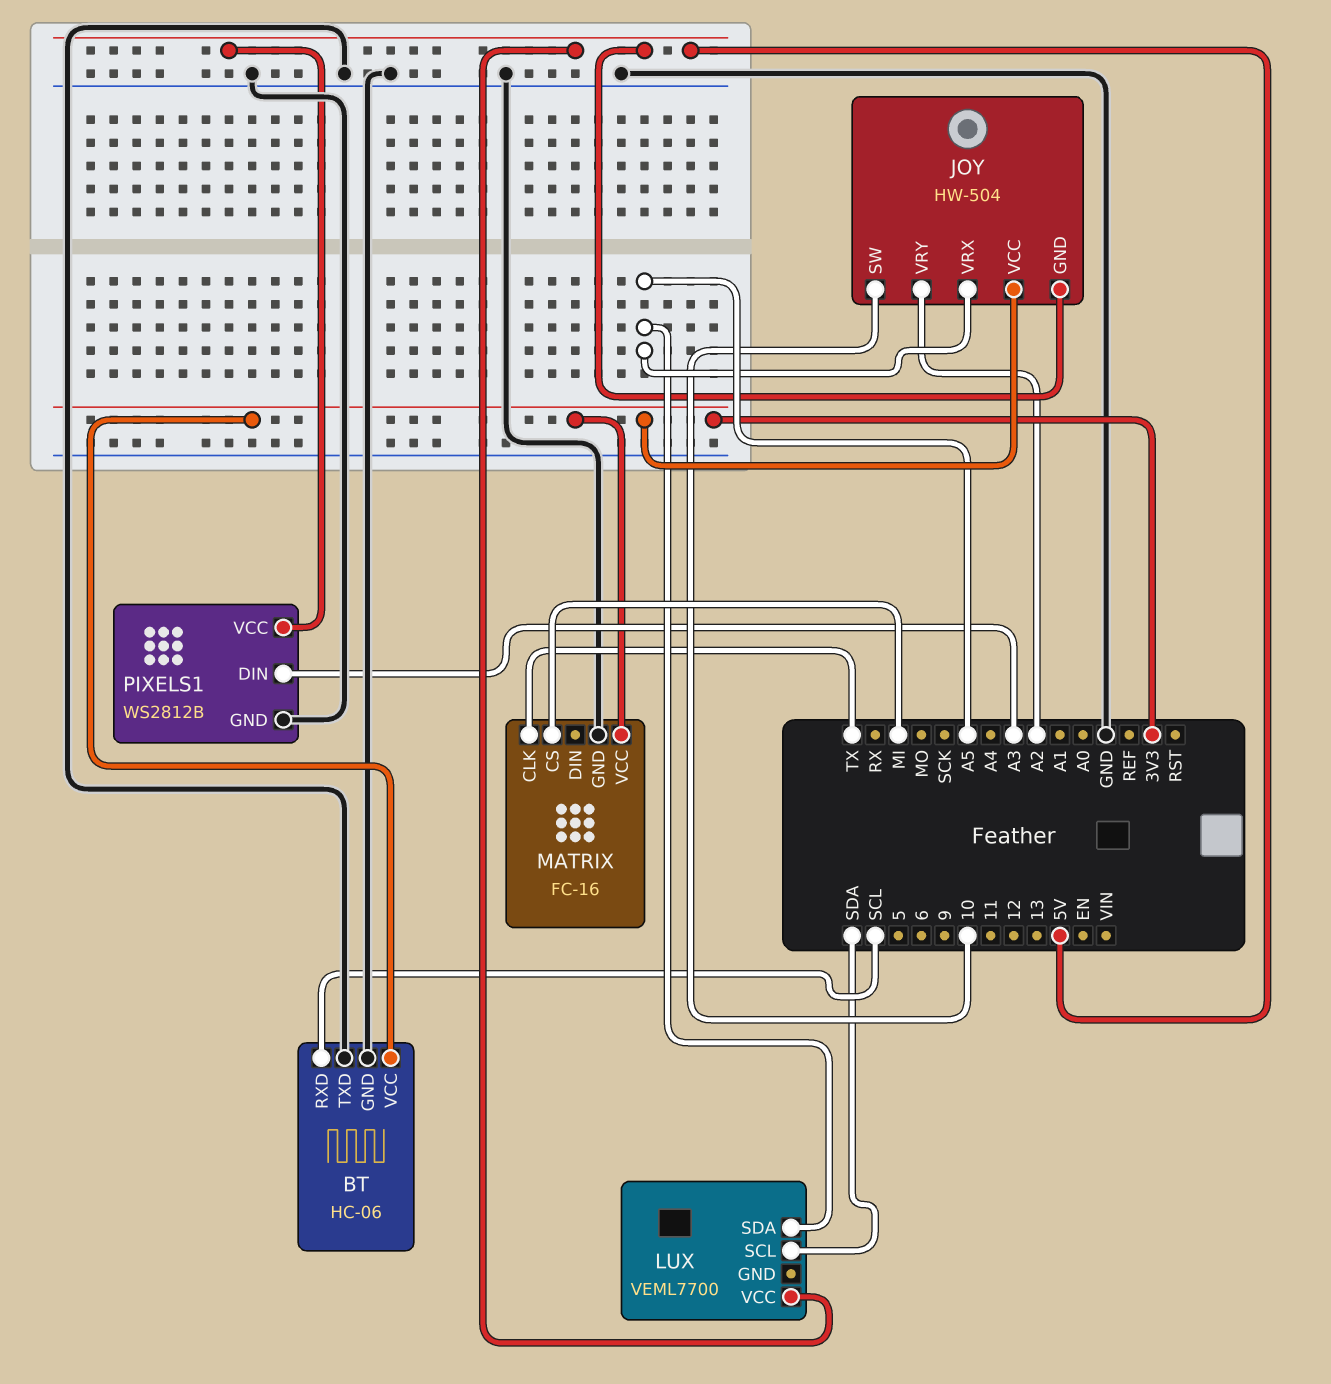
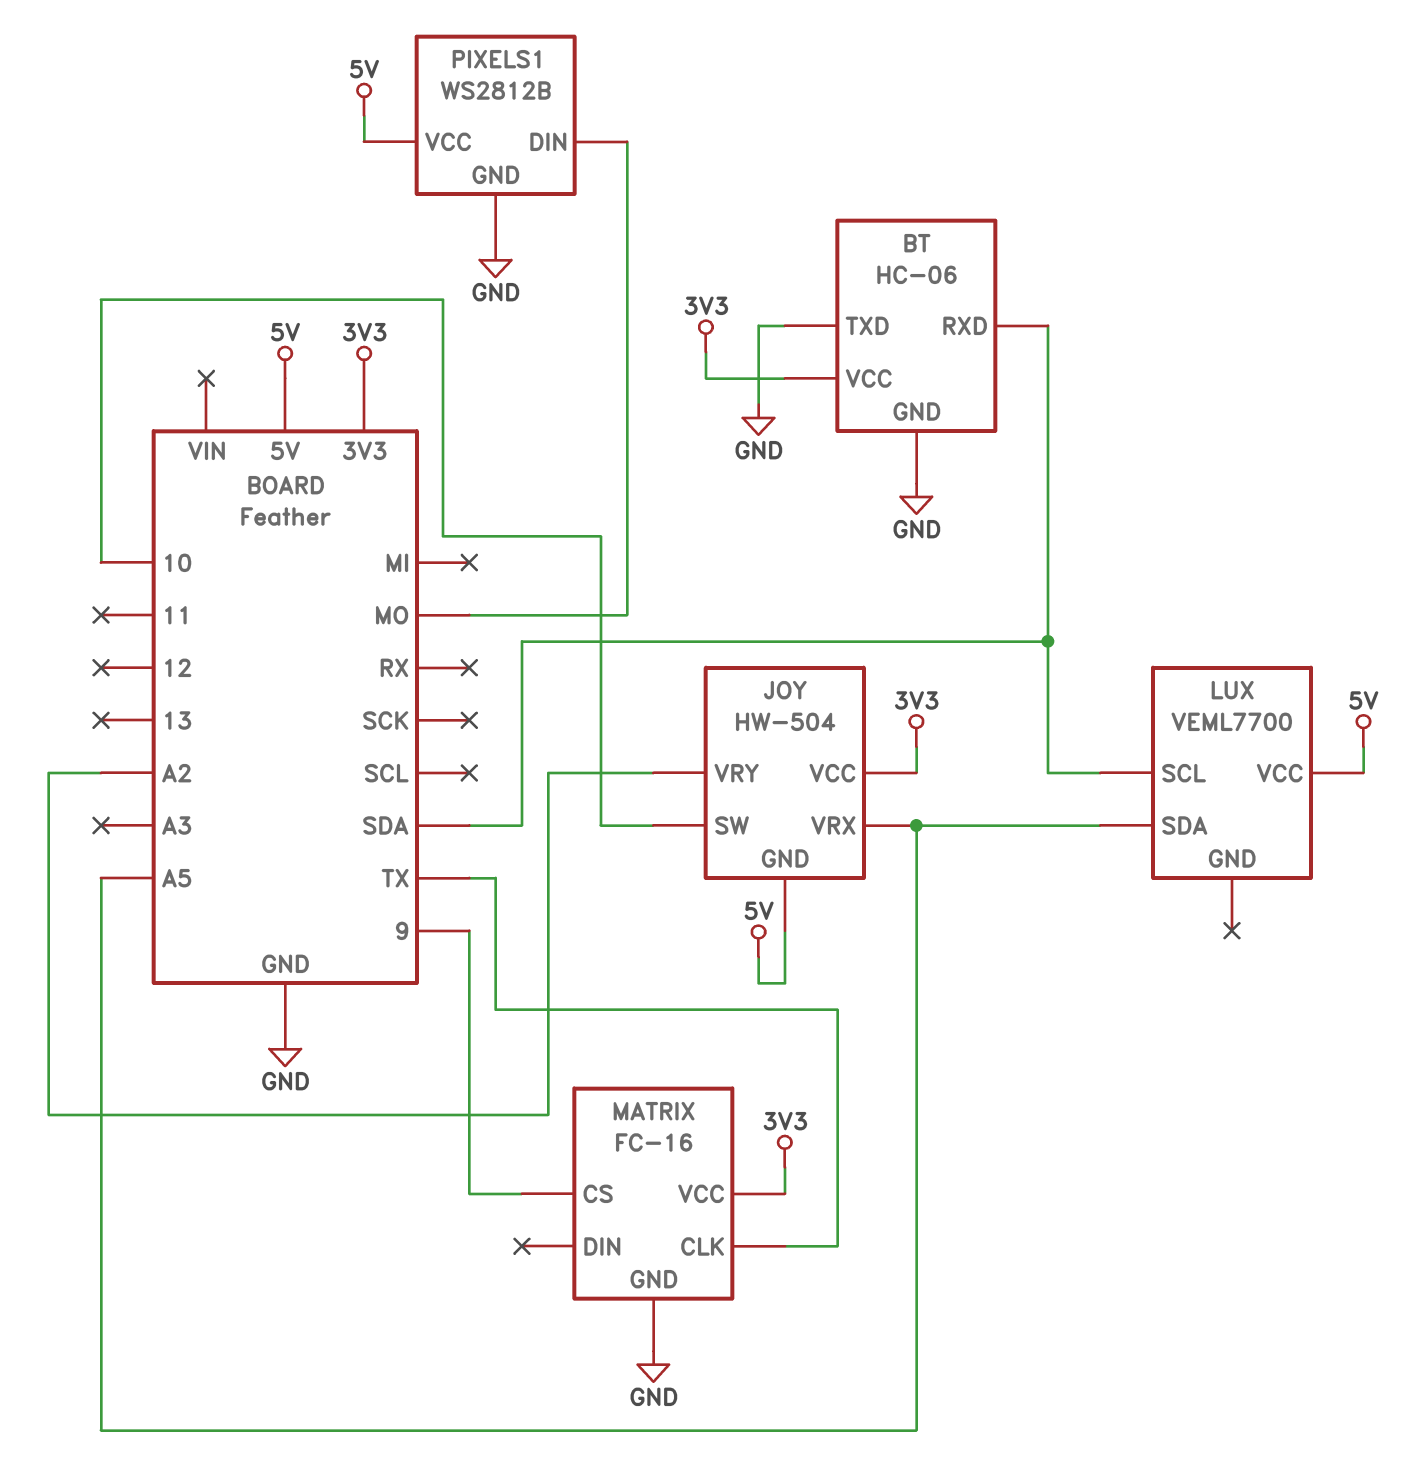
BT pin RXD: SCL -> SDA
MATRIX pin CS: MI -> 9
PIXELS1 pin DIN: A3 -> MO

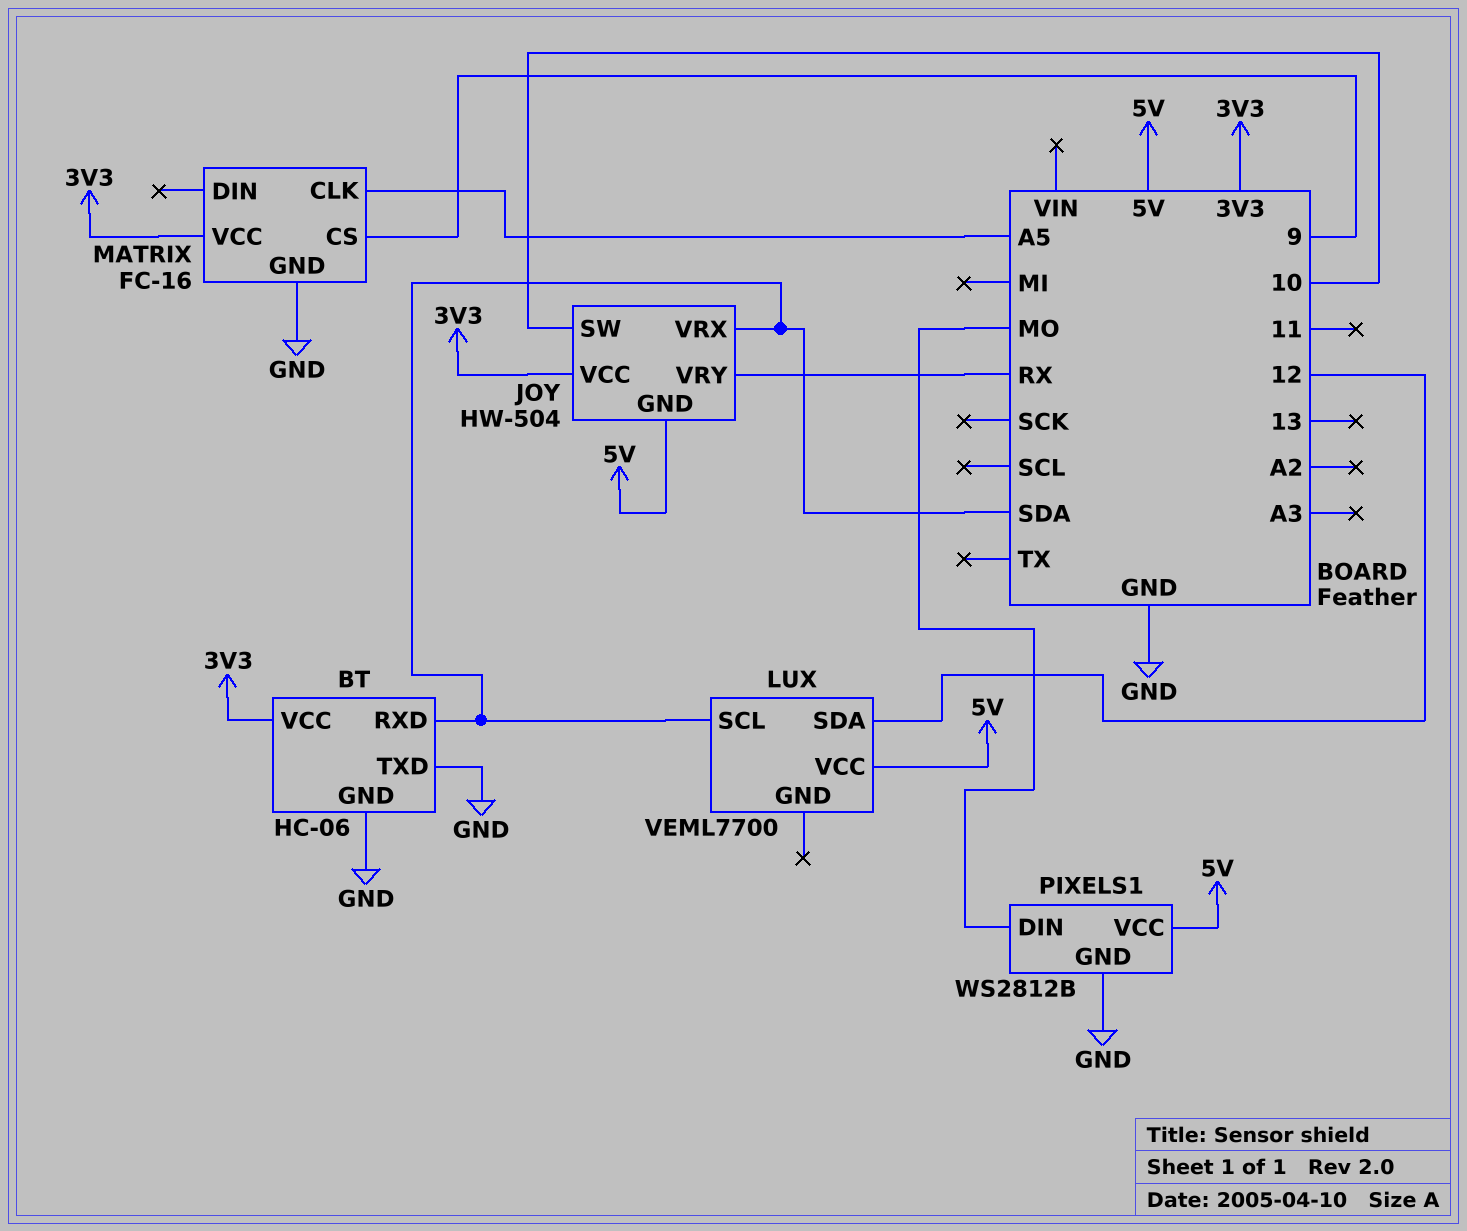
JOY pin VRX: A5 -> SDA
JOY pin VRY: A2 -> RX
LUX pin SDA: A5 -> 12
MATRIX pin CLK: TX -> A5

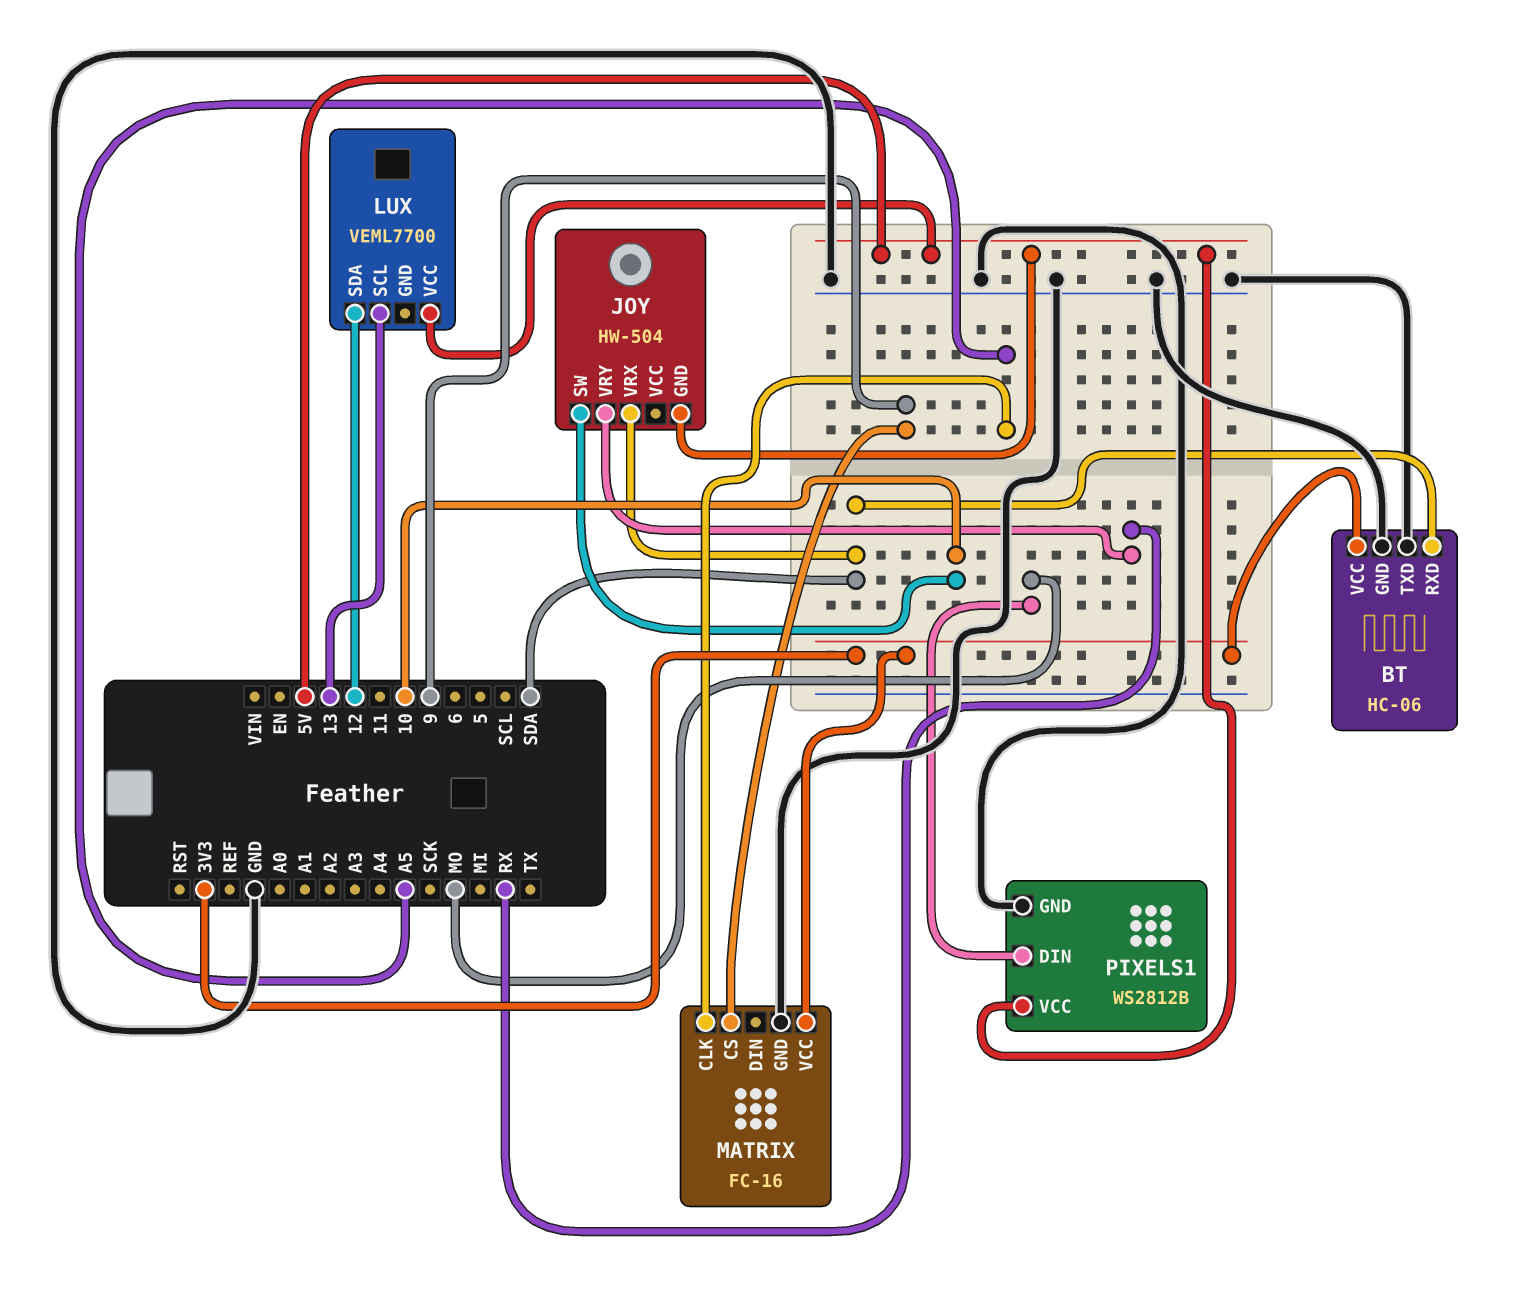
JOY pin VCC: 3V3 -> none
LUX pin SCL: SDA -> 13

